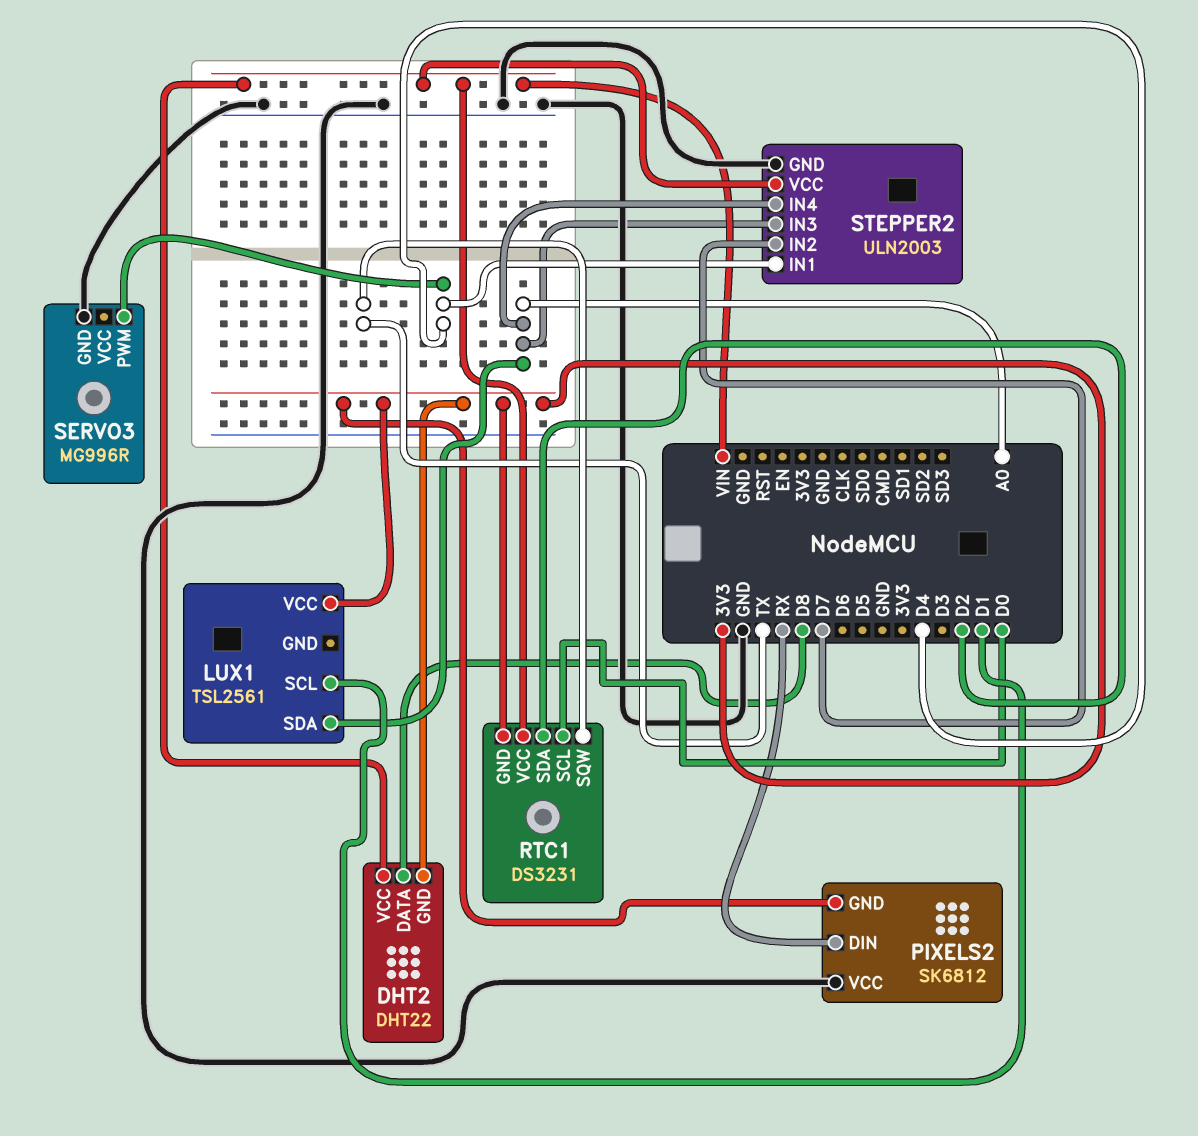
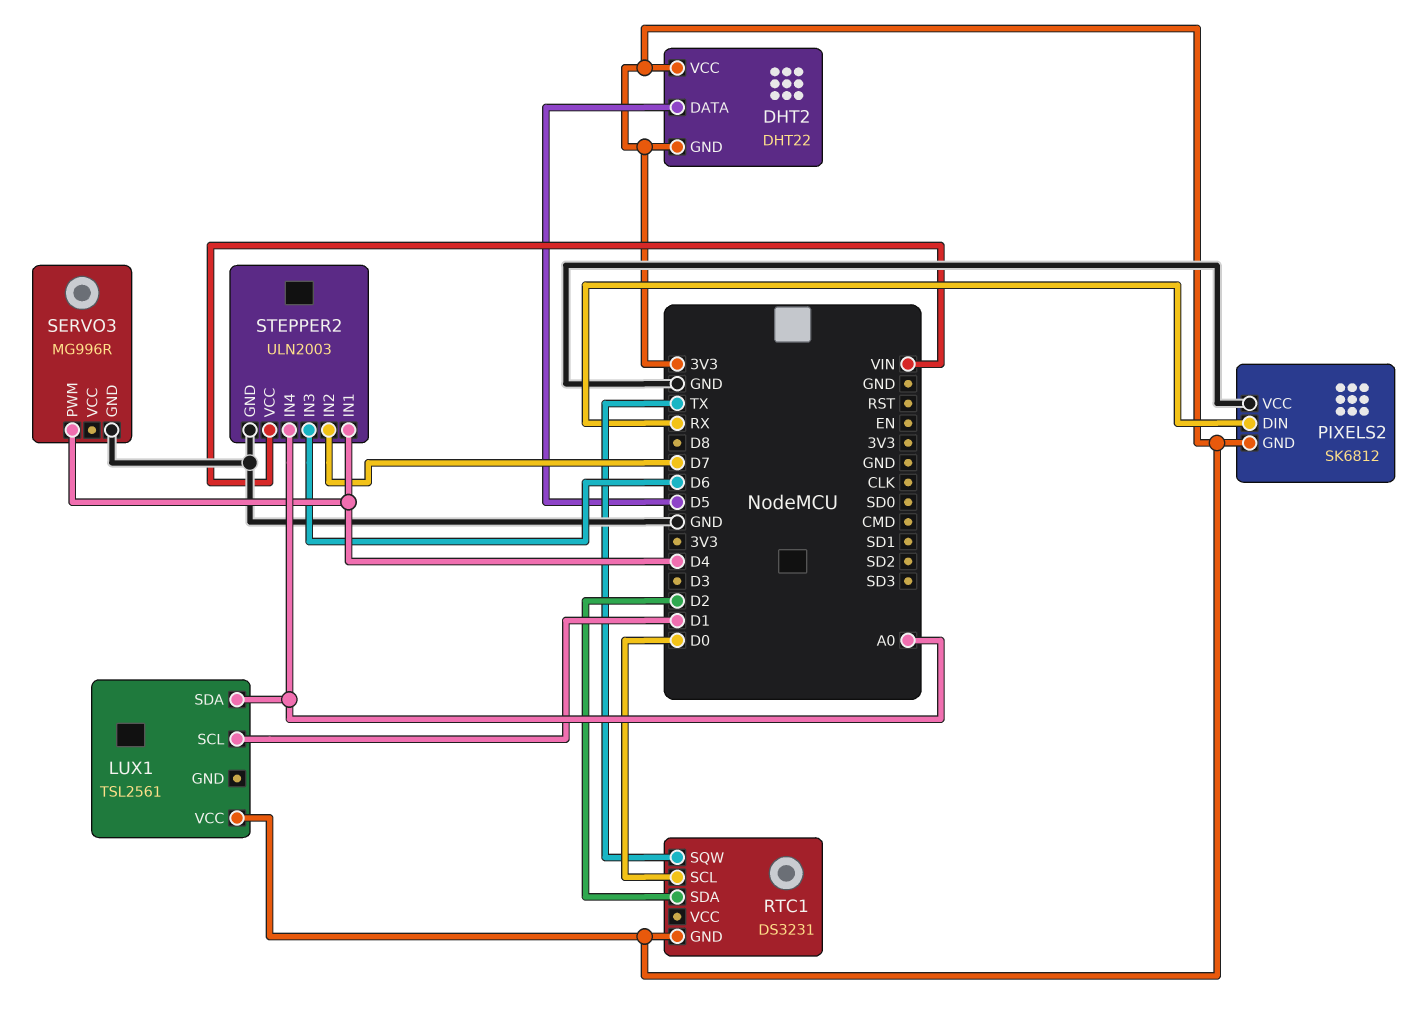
DHT2 pin DATA: D8 -> D5
DHT2 pin VCC: VIN -> 3V3
RTC1 pin VCC: VIN -> none
STEPPER2 pin IN3: A0 -> D6

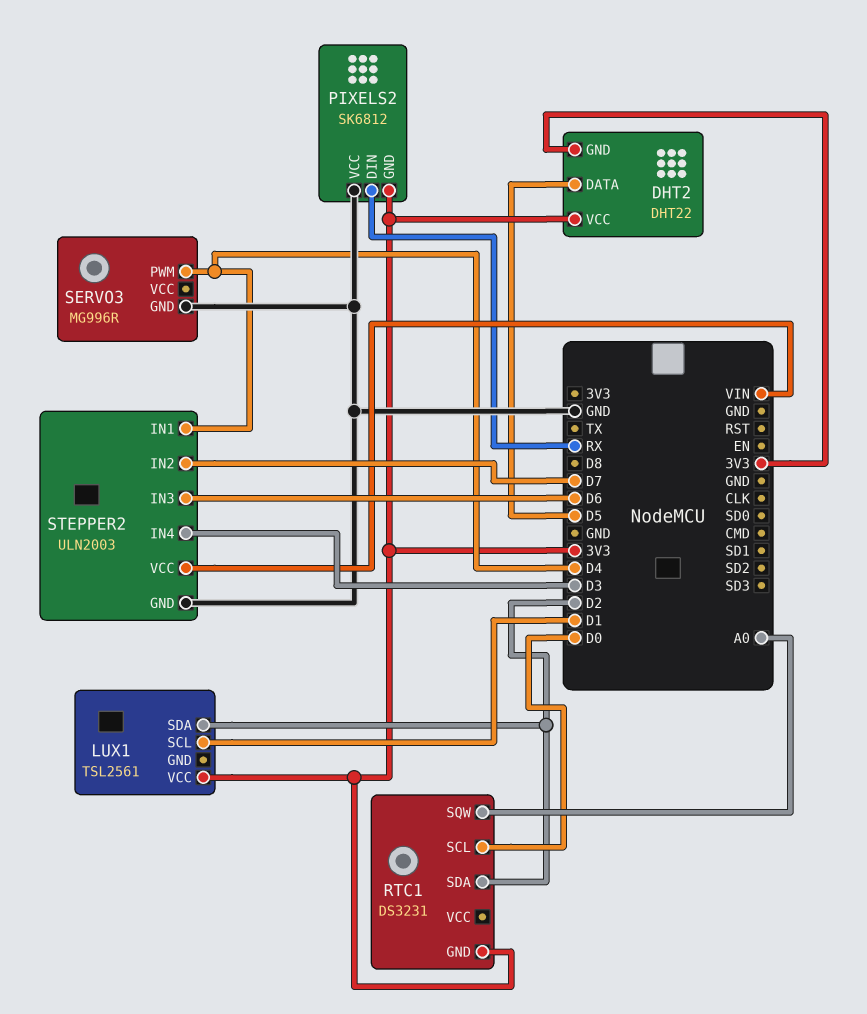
LUX1 pin SDA: A0 -> D2
RTC1 pin SQW: TX -> A0
STEPPER2 pin IN4: A0 -> D3

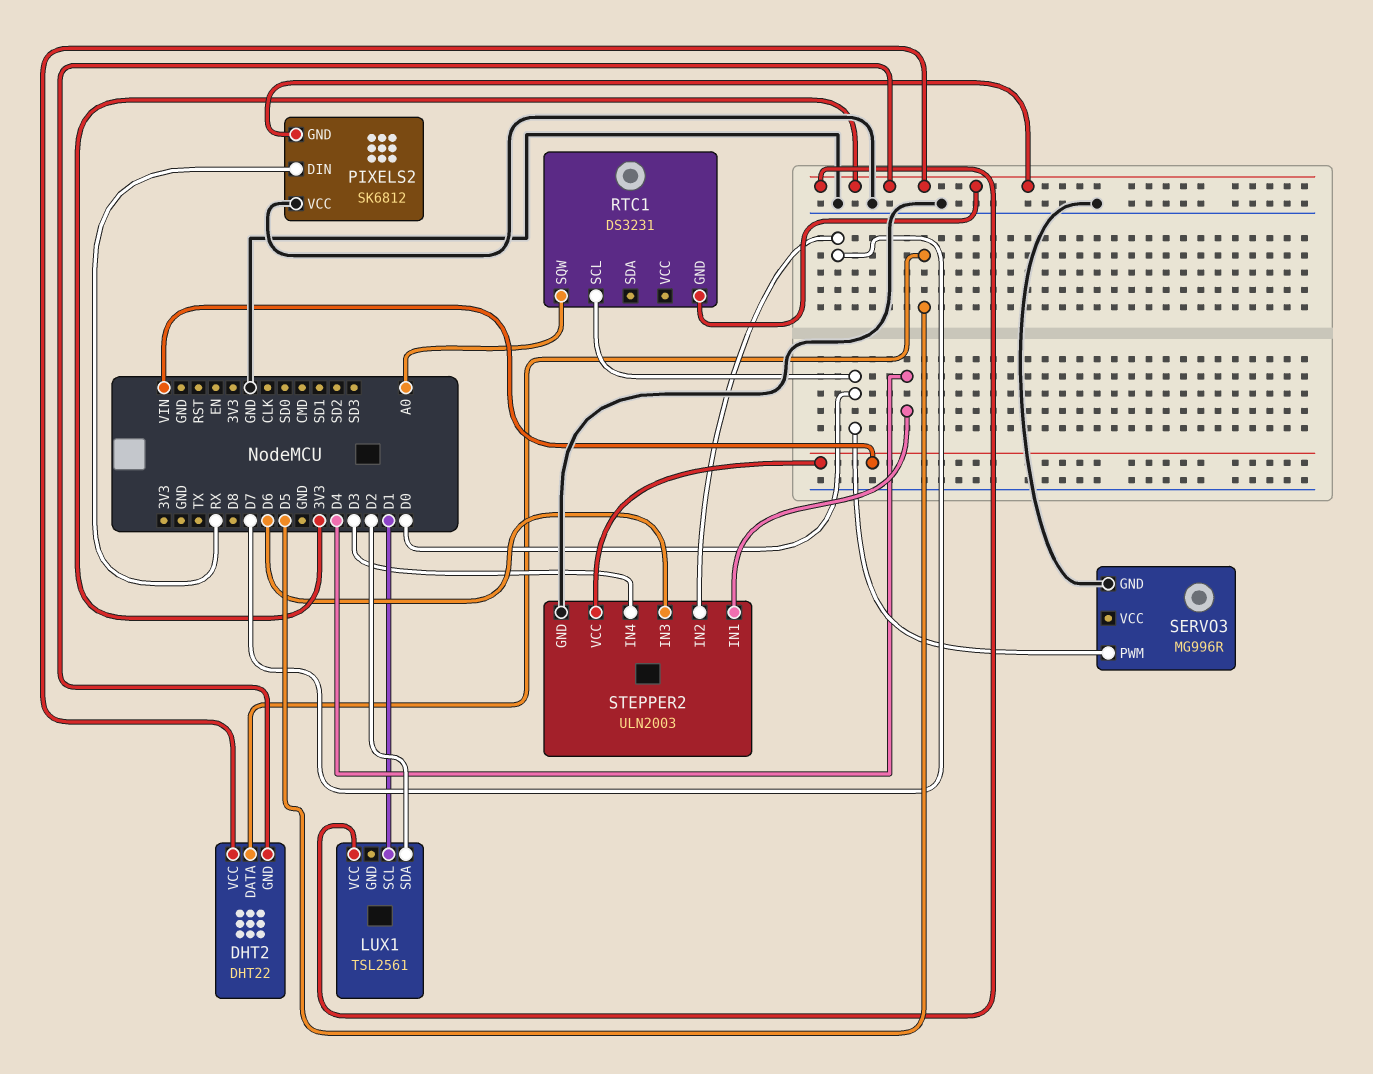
RTC1 pin SDA: D2 -> none
SERVO3 pin PWM: D4 -> D0

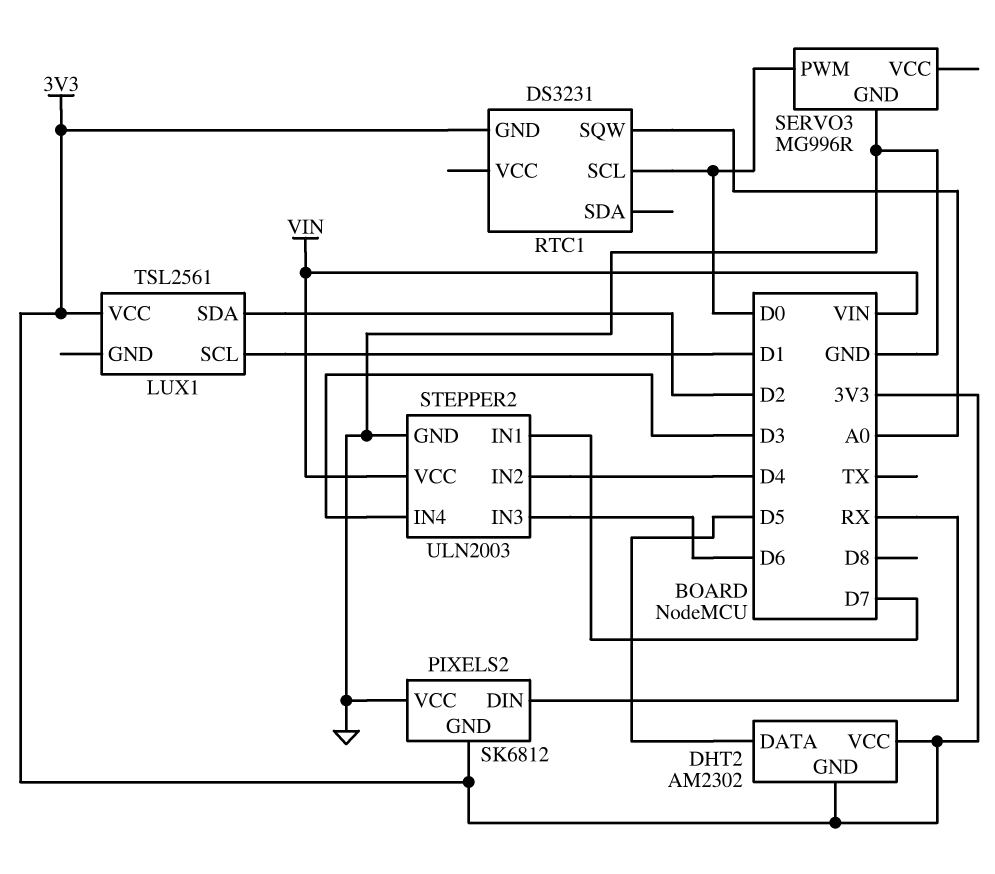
DHT2: DHT22 -> AM2302
STEPPER2 pin IN1: D4 -> D7
STEPPER2 pin IN2: D7 -> D4

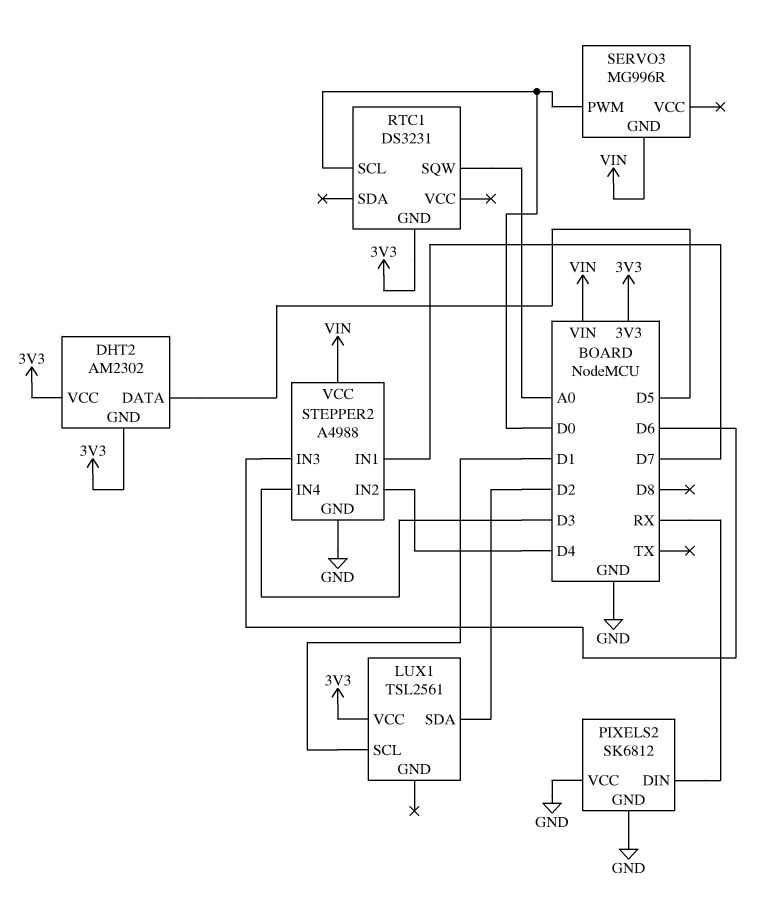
PIXELS2 pin GND: 3V3 -> GND
SERVO3 pin GND: GND -> VIN
STEPPER2: ULN2003 -> A4988

